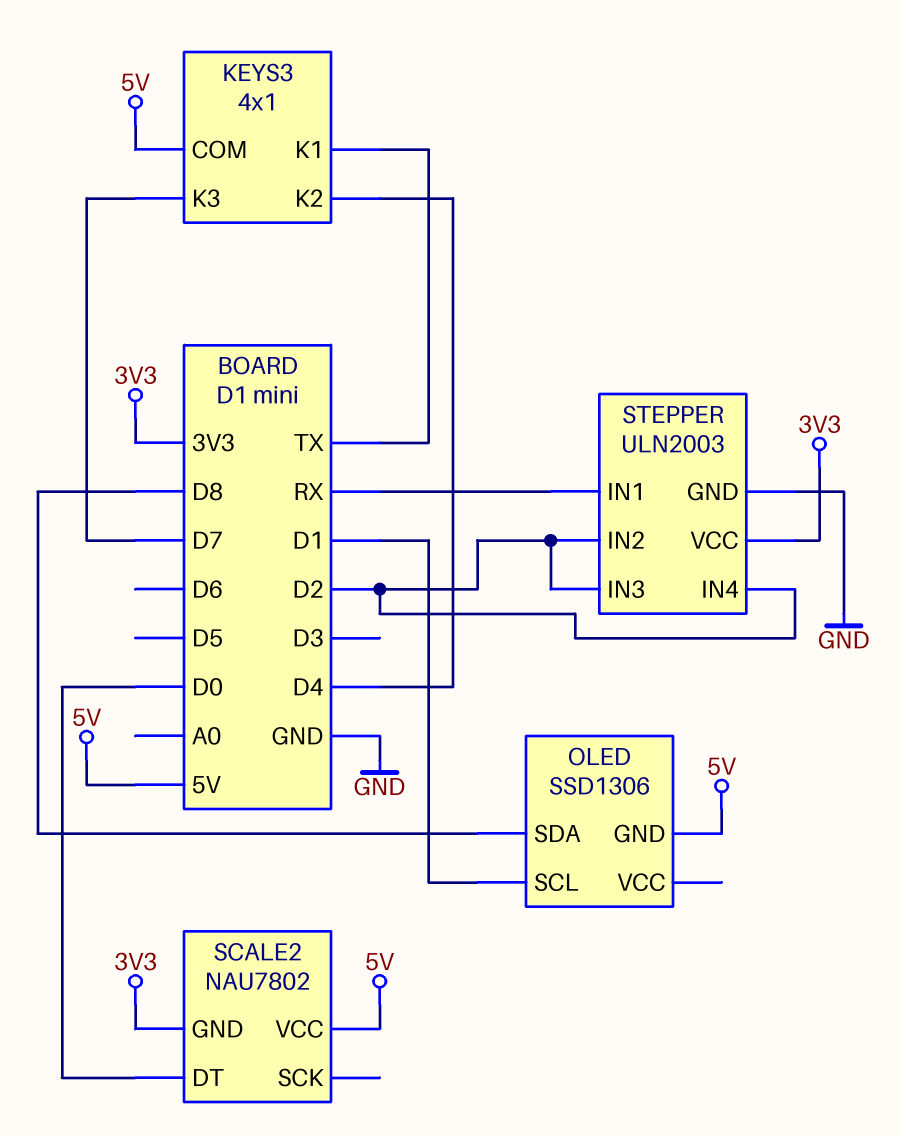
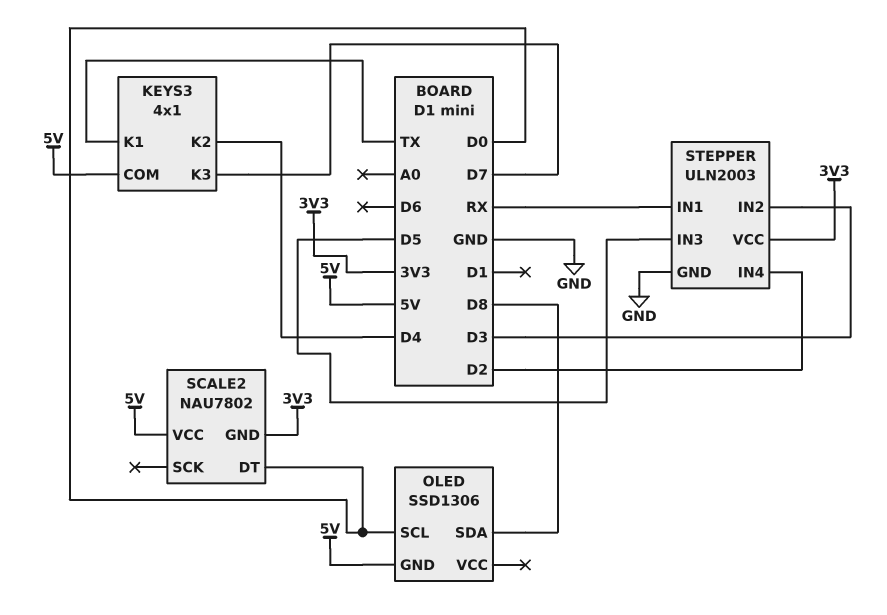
OLED pin SCL: D1 -> D0
STEPPER pin IN2: D2 -> D3
STEPPER pin IN3: D2 -> D5

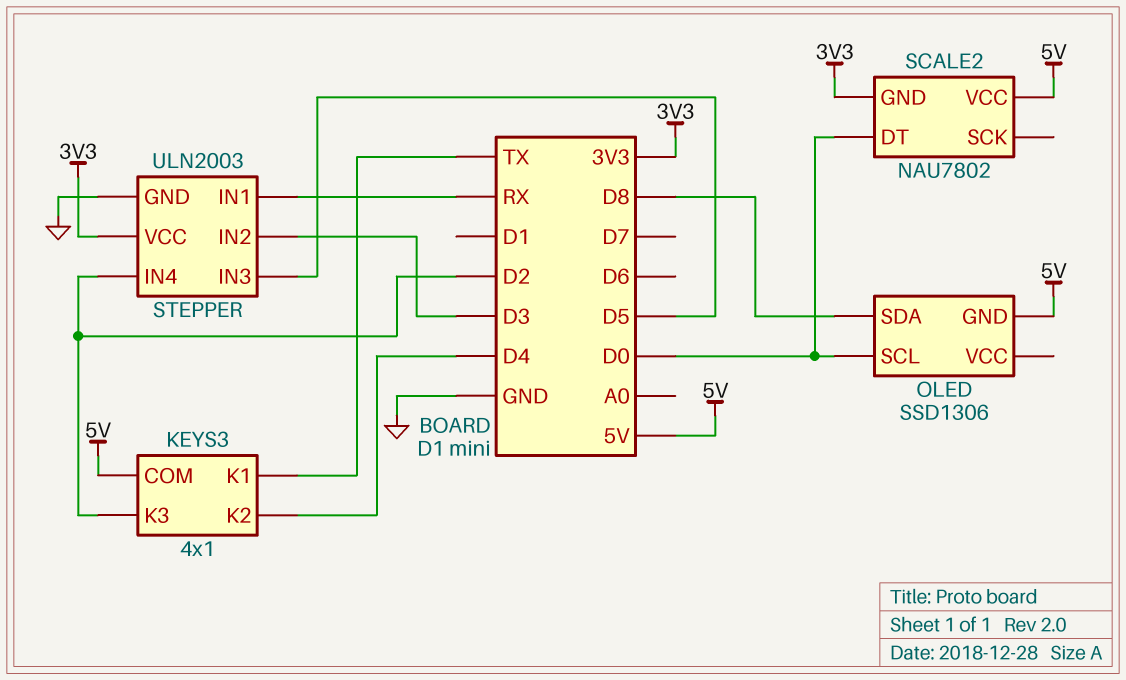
KEYS3 pin K3: D7 -> D2

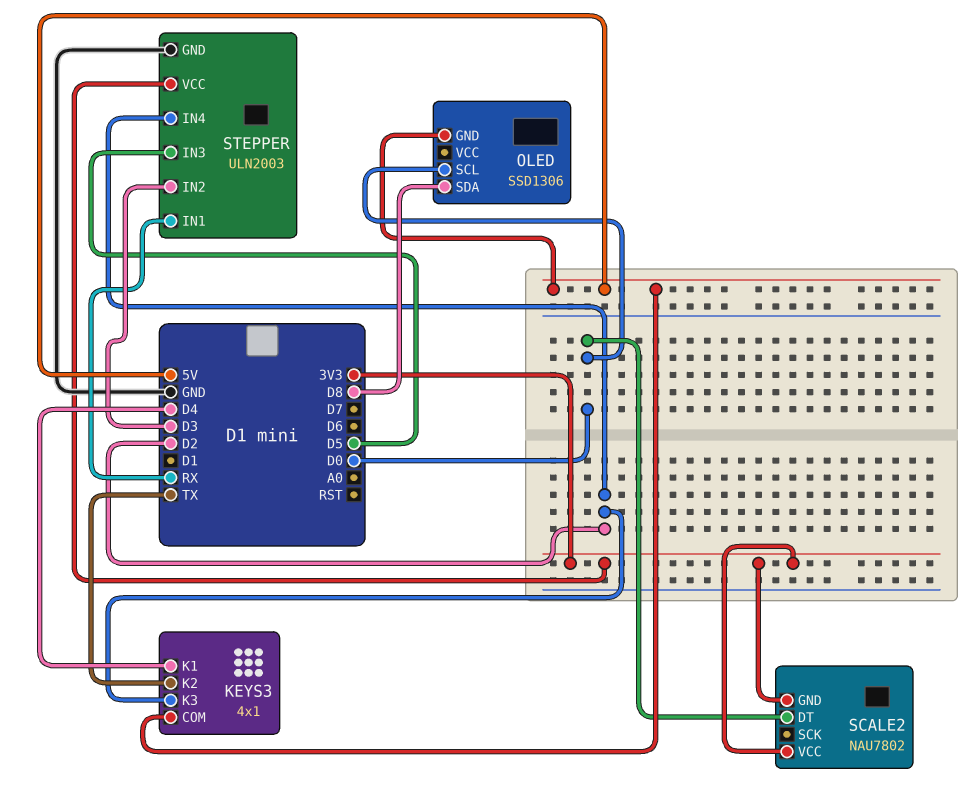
KEYS3 pin K1: TX -> D4
KEYS3 pin K2: D4 -> TX
SCALE2 pin VCC: 5V -> 3V3

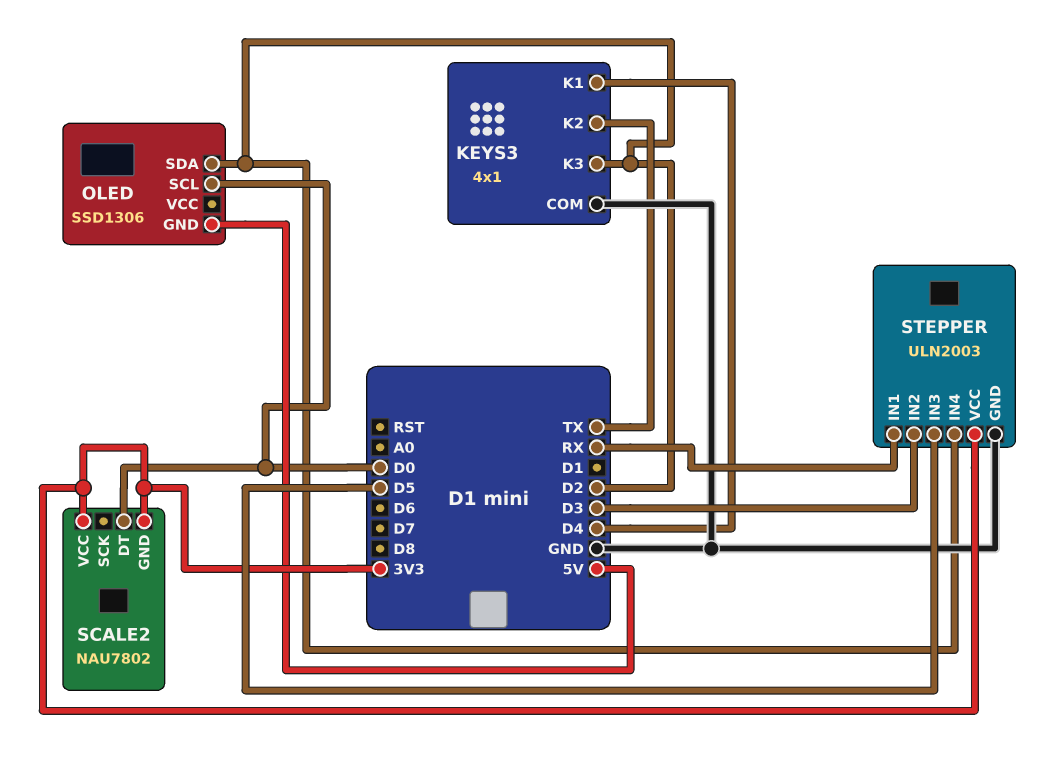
KEYS3 pin COM: 5V -> GND
OLED pin SDA: D8 -> D2

